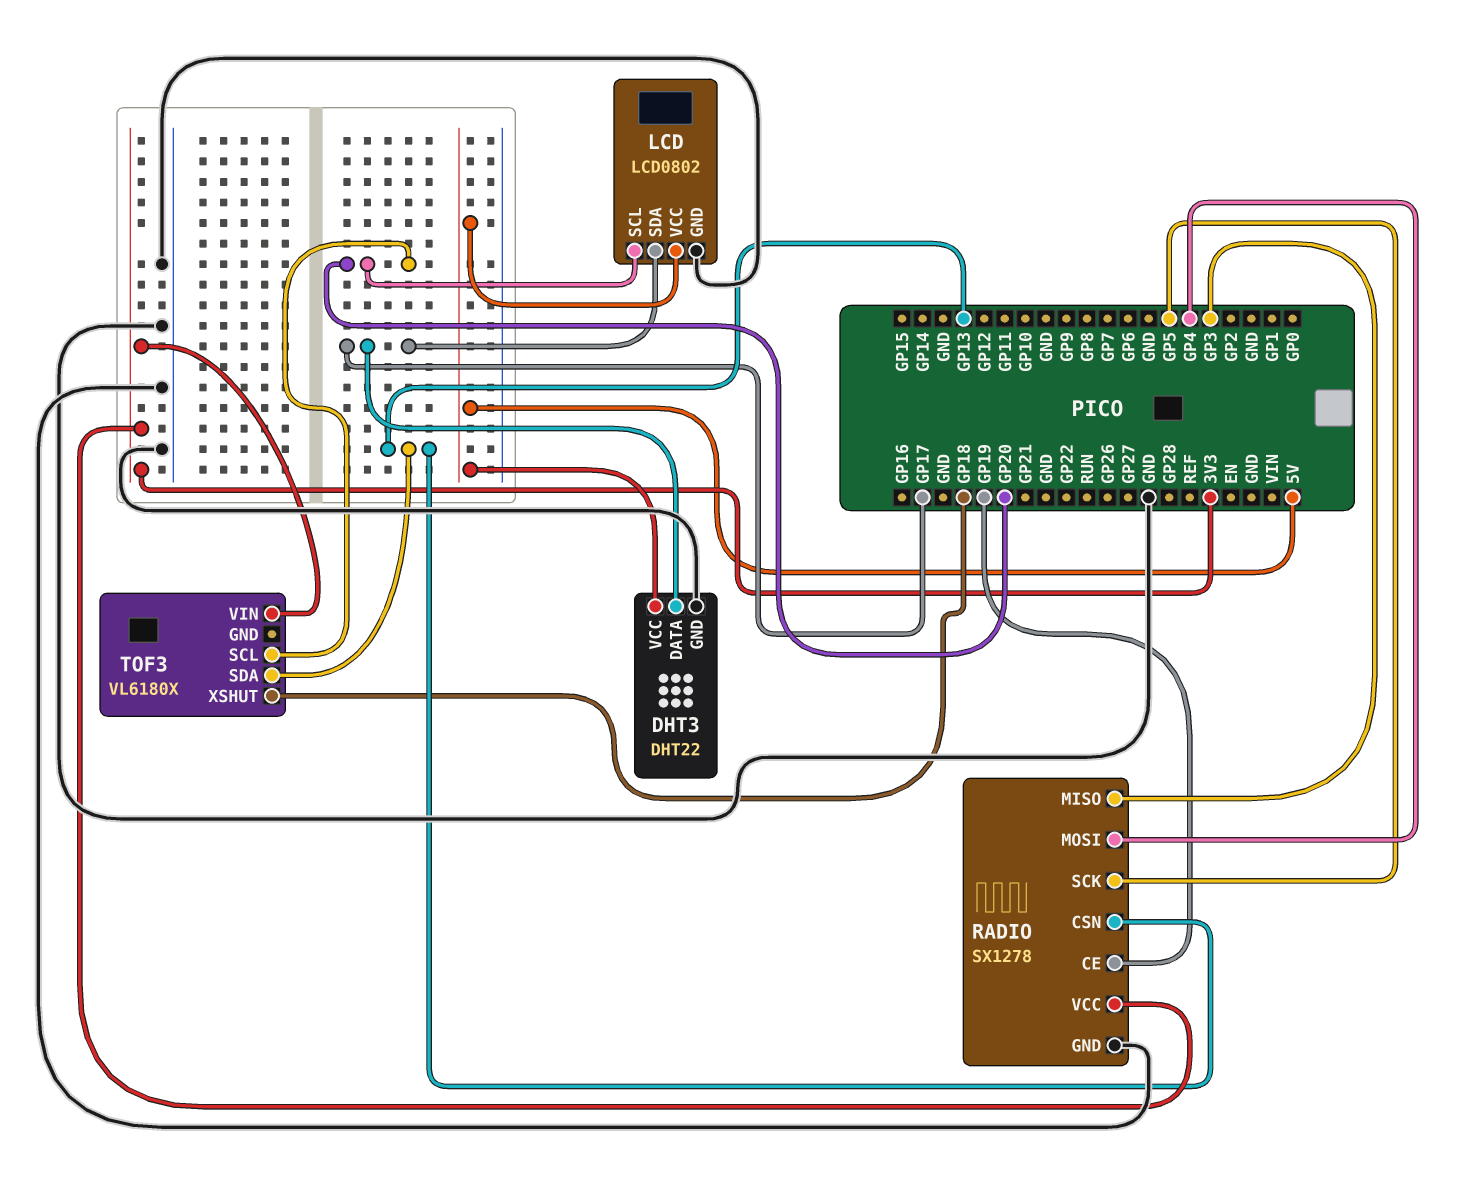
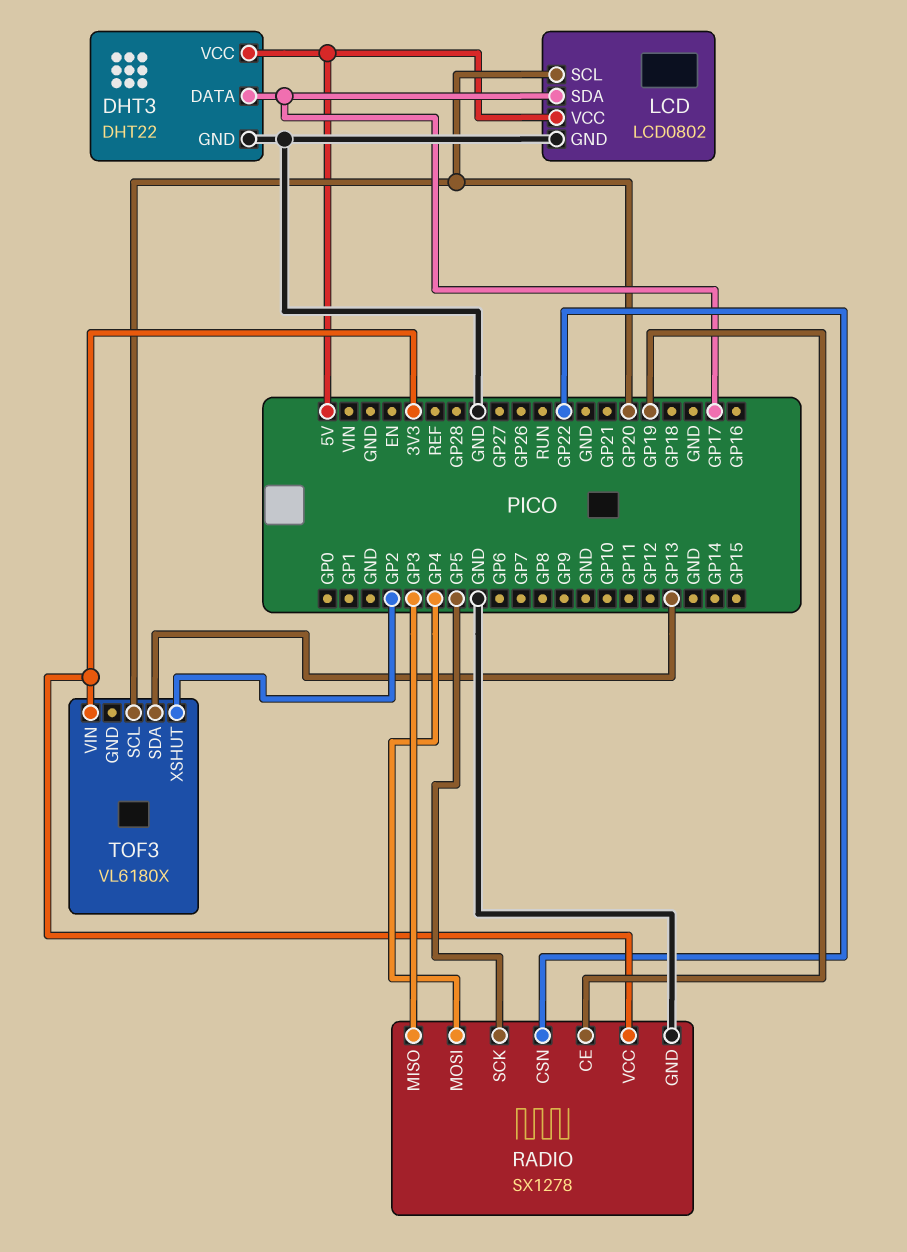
RADIO pin CSN: GP13 -> GP22
TOF3 pin XSHUT: GP18 -> GP2

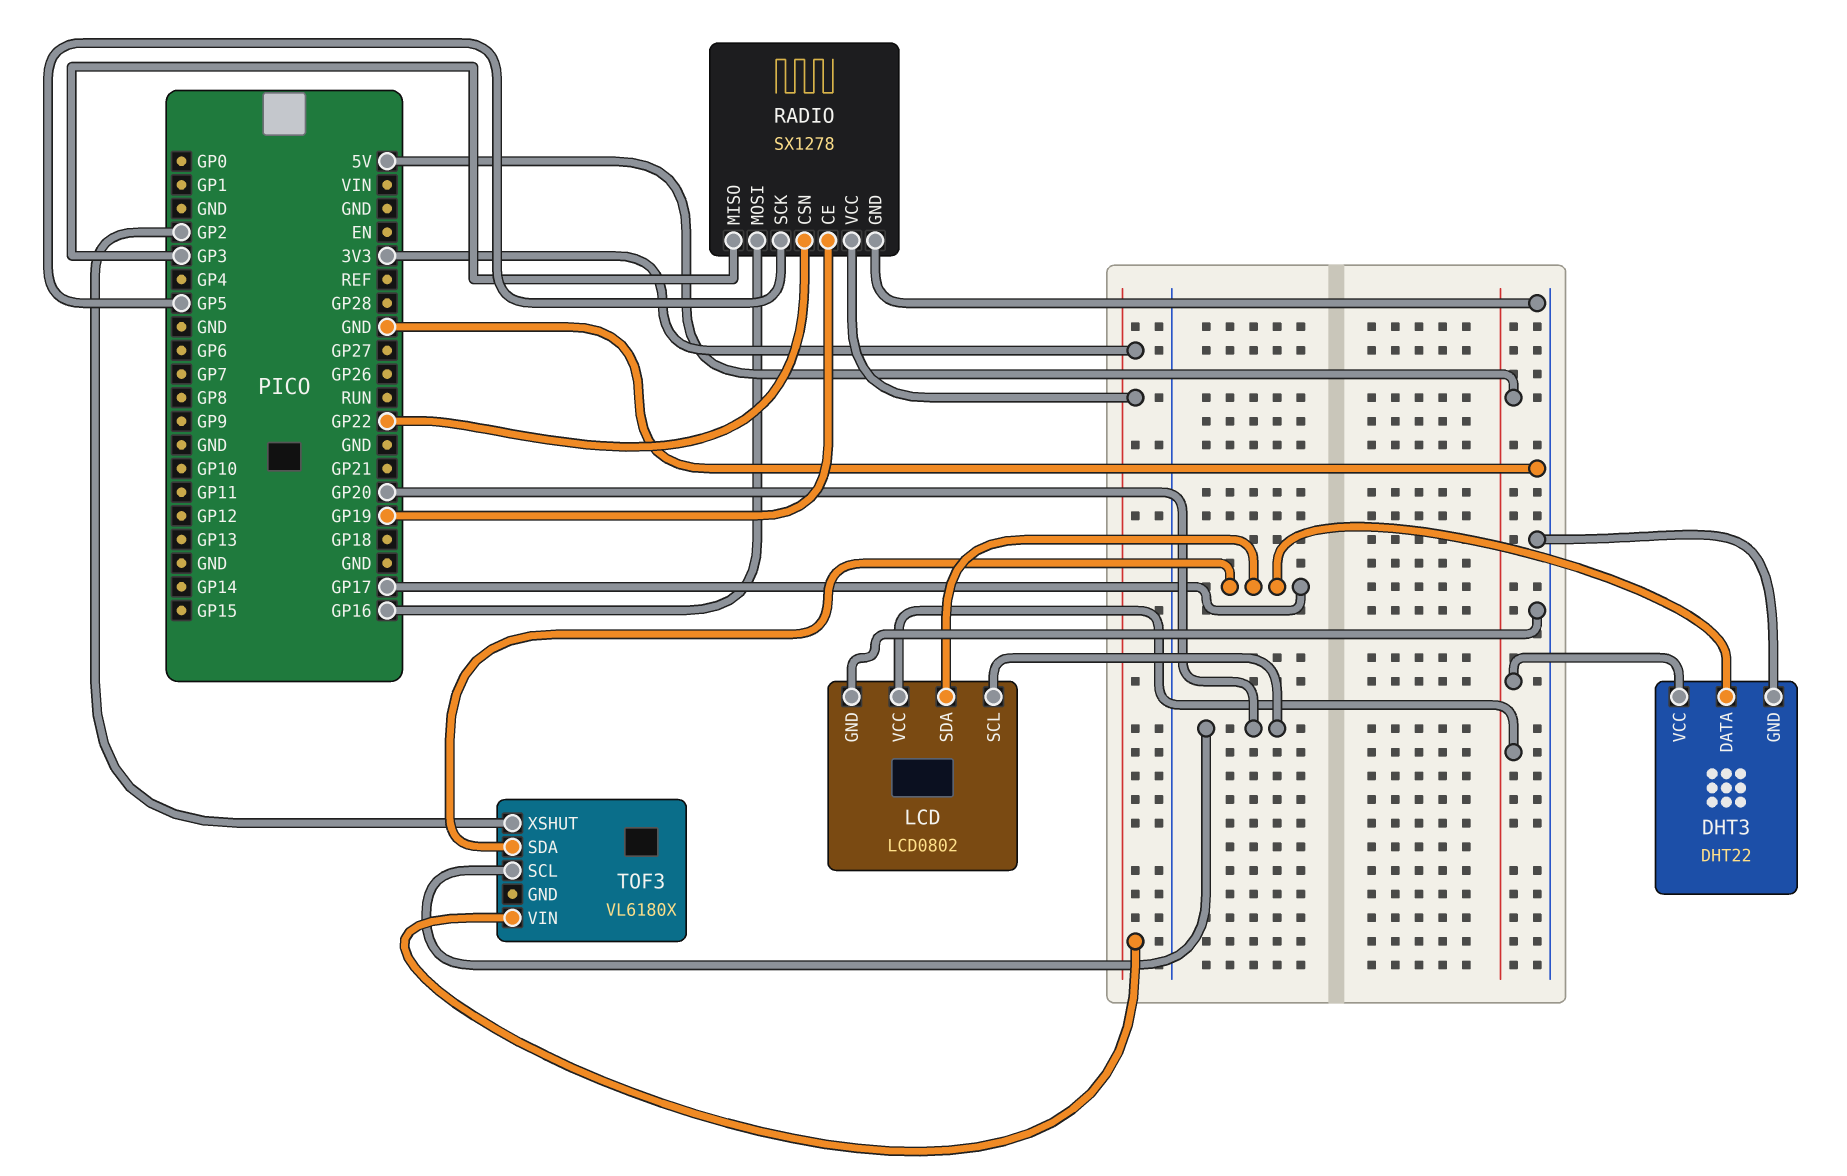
RADIO pin MOSI: GP4 -> GP16
TOF3 pin SDA: GP13 -> GP17

